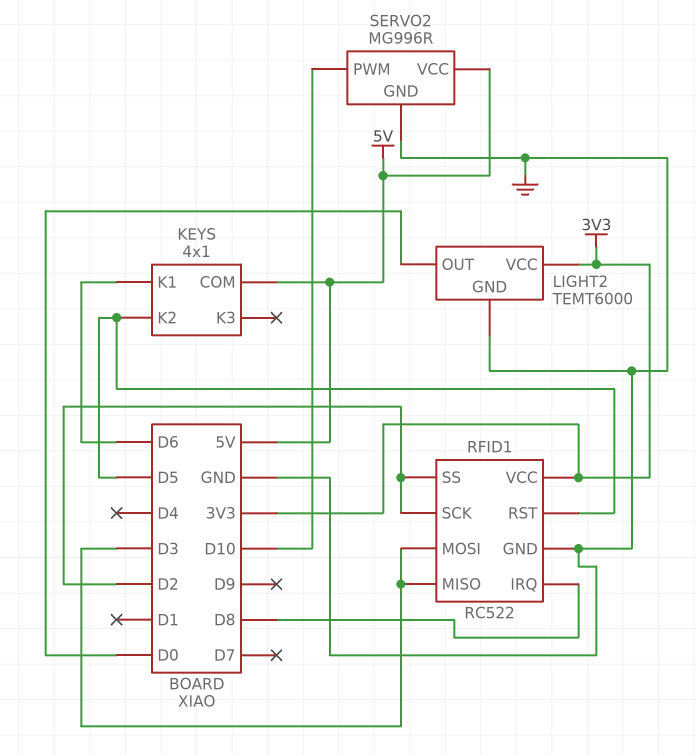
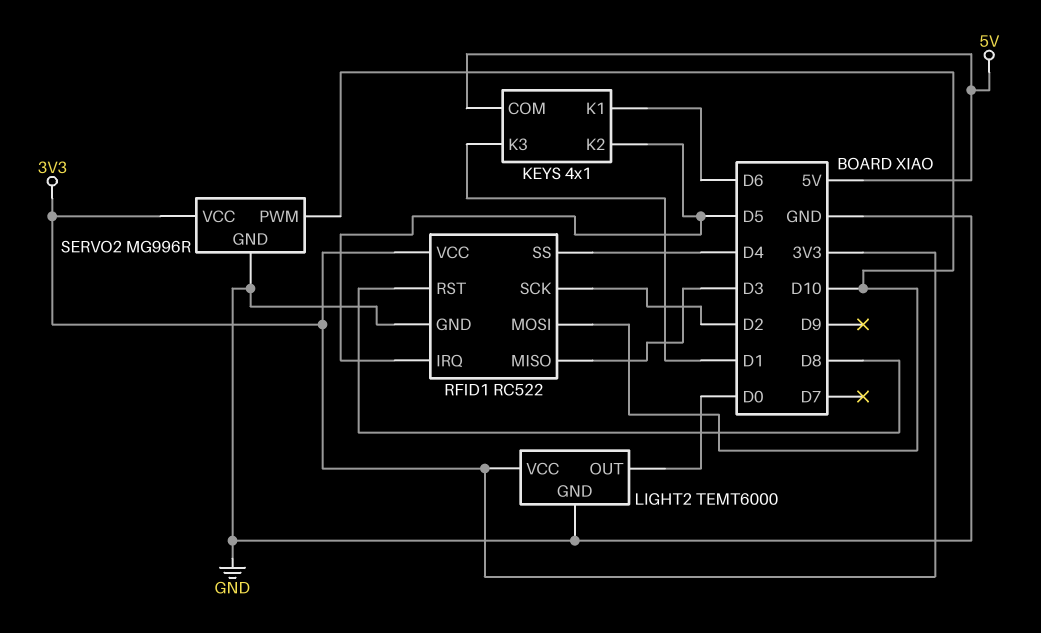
KEYS pin K3: none -> D1
RFID1 pin IRQ: D8 -> D5
RFID1 pin MOSI: D3 -> D10
RFID1 pin RST: D5 -> D8
RFID1 pin SS: D2 -> D4
SERVO2 pin VCC: 5V -> 3V3

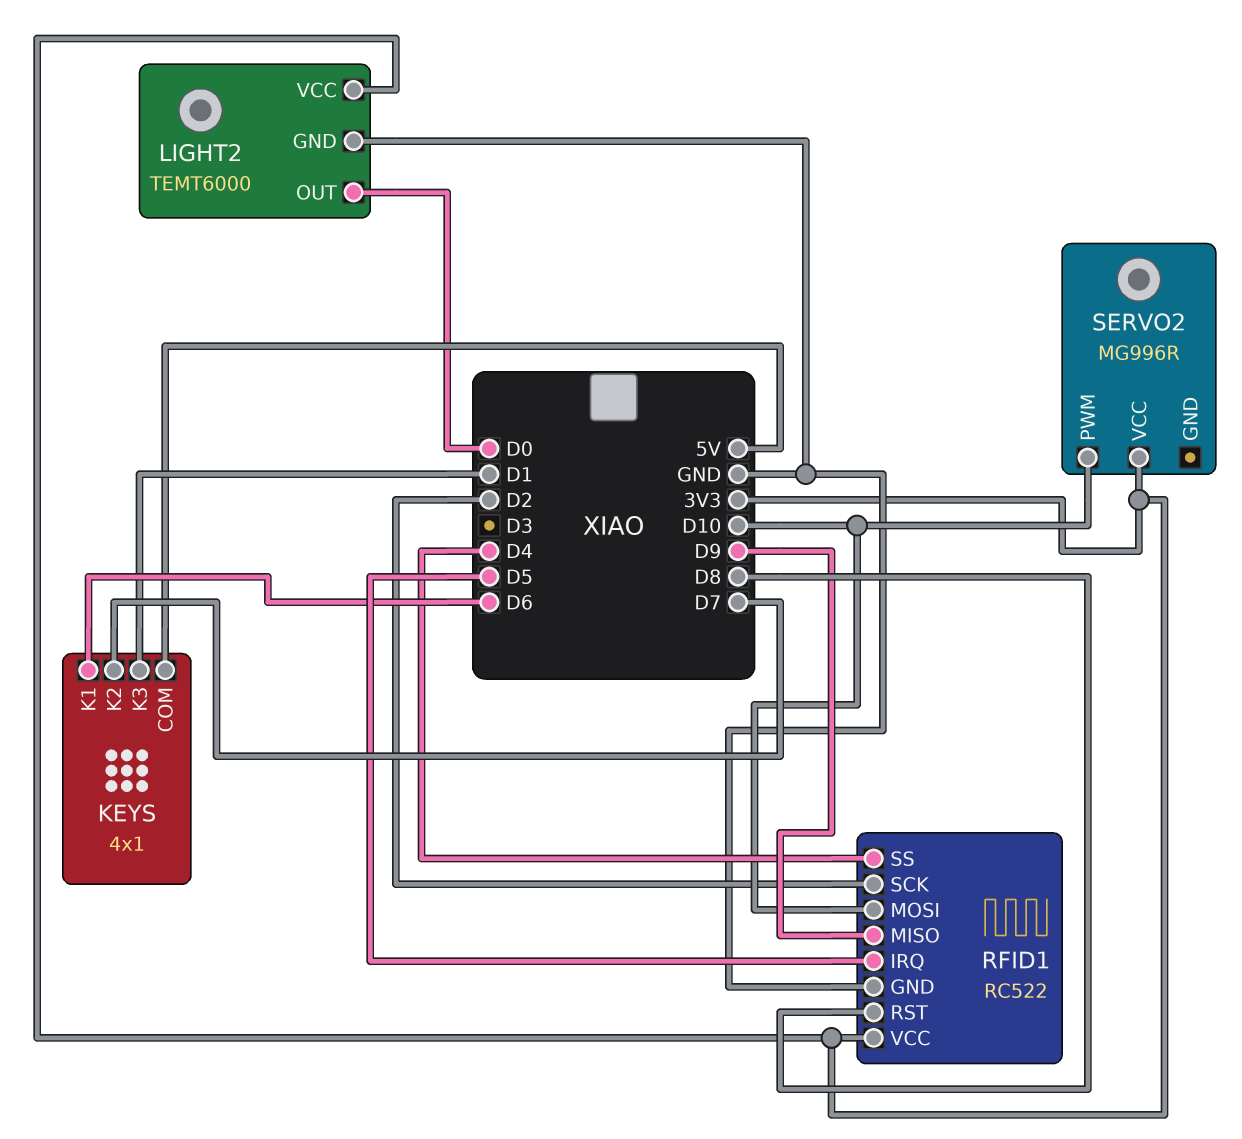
KEYS pin K2: D5 -> D7
RFID1 pin MISO: D3 -> D9
SERVO2 pin GND: GND -> none

